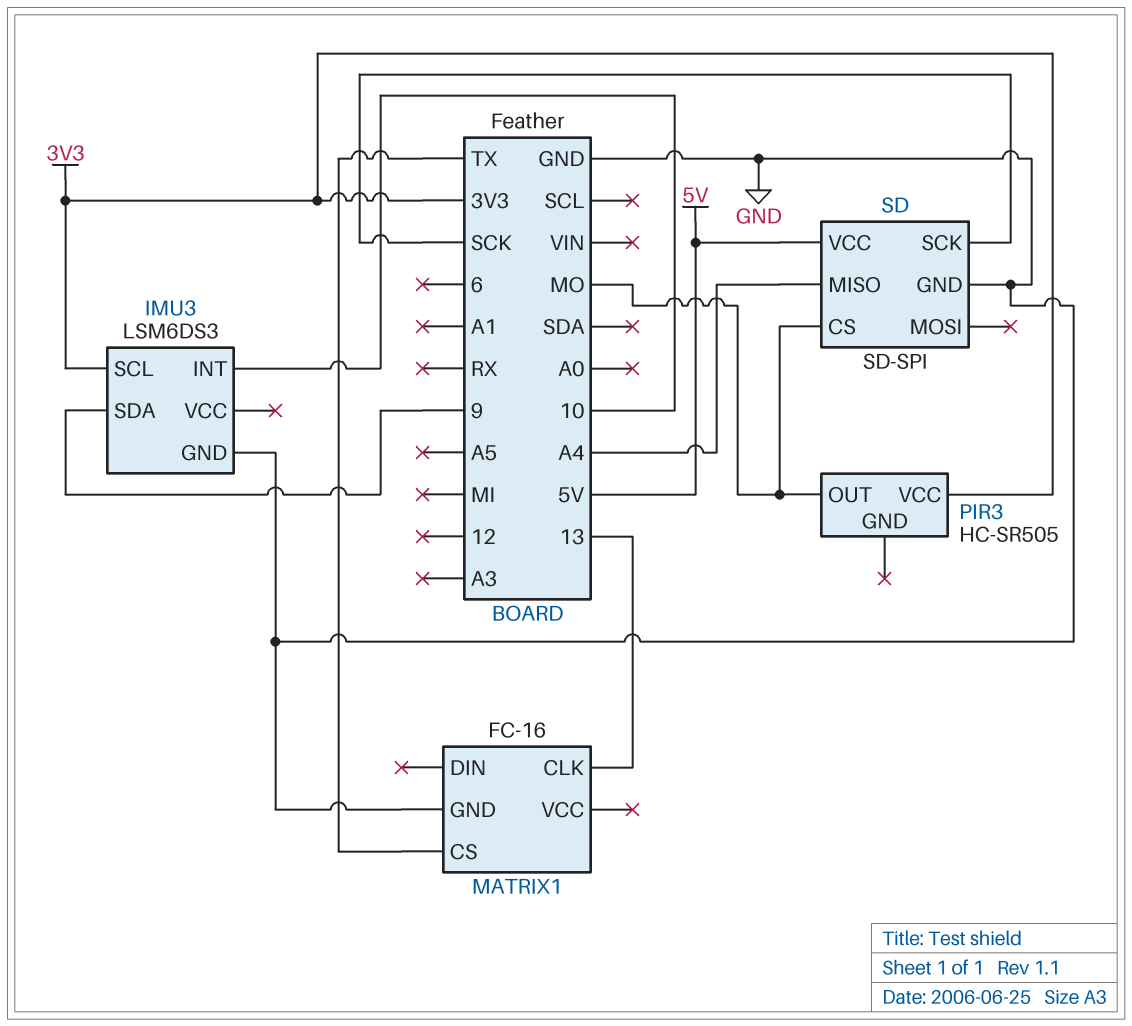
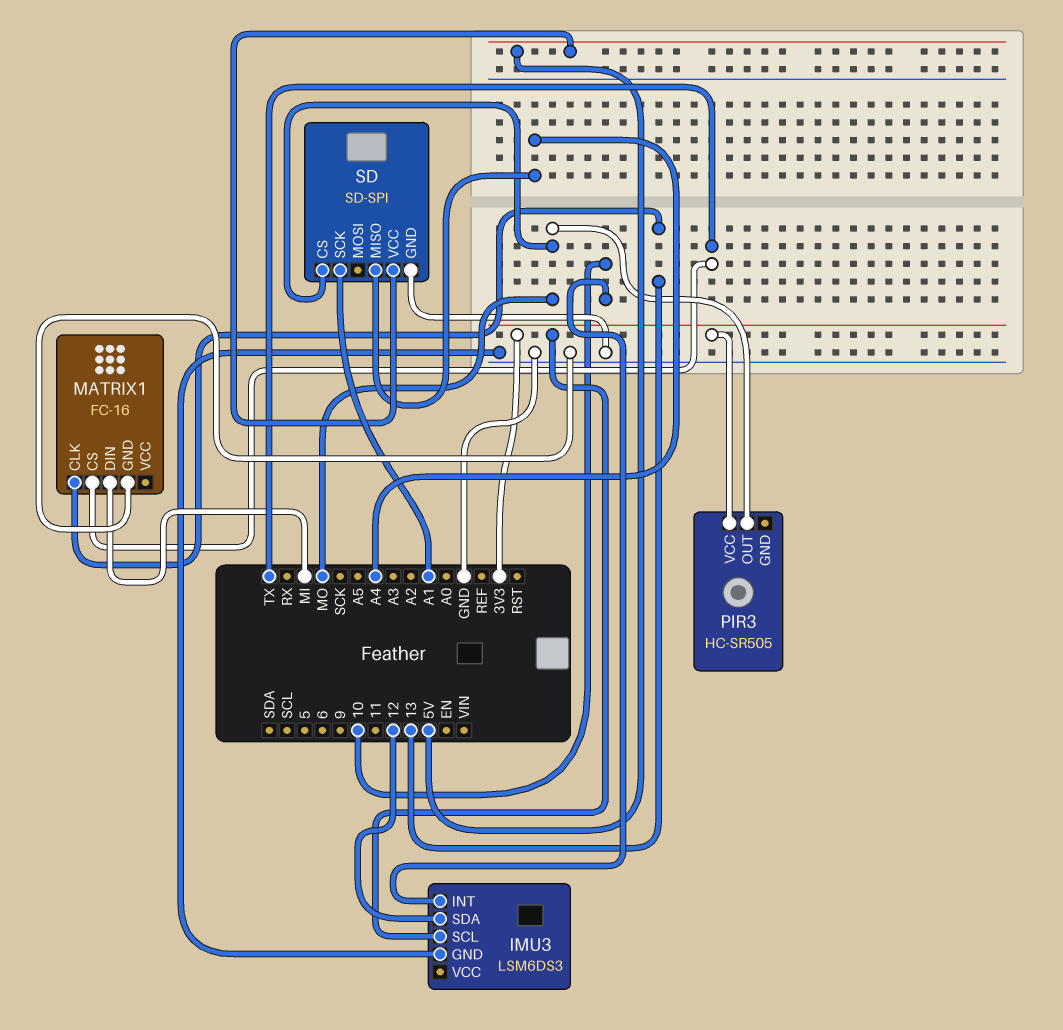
IMU3 pin SDA: 9 -> 12
MATRIX1 pin DIN: none -> MI
SD pin SCK: SCK -> A1

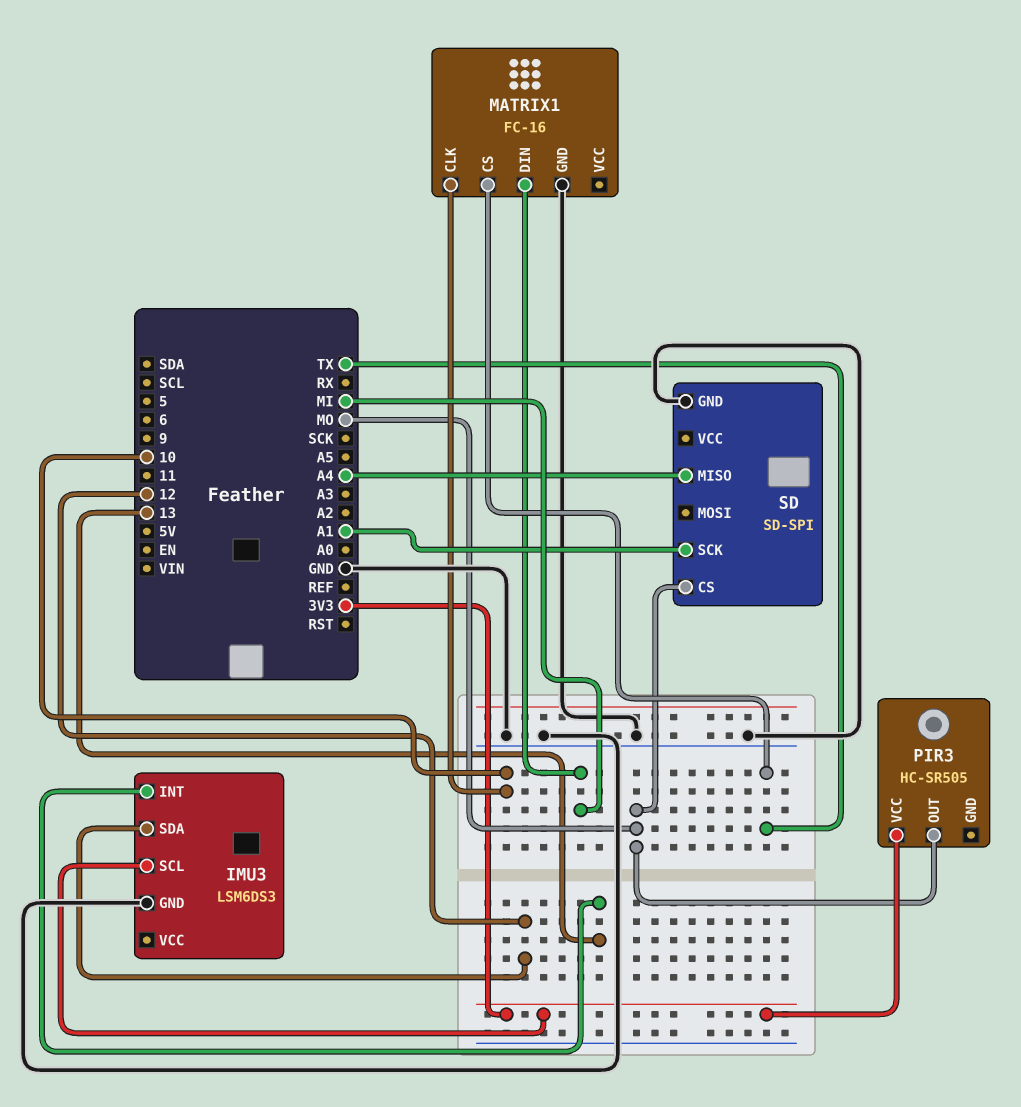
IMU3 pin INT: 10 -> 13
MATRIX1 pin CLK: 13 -> 10
SD pin VCC: 5V -> none

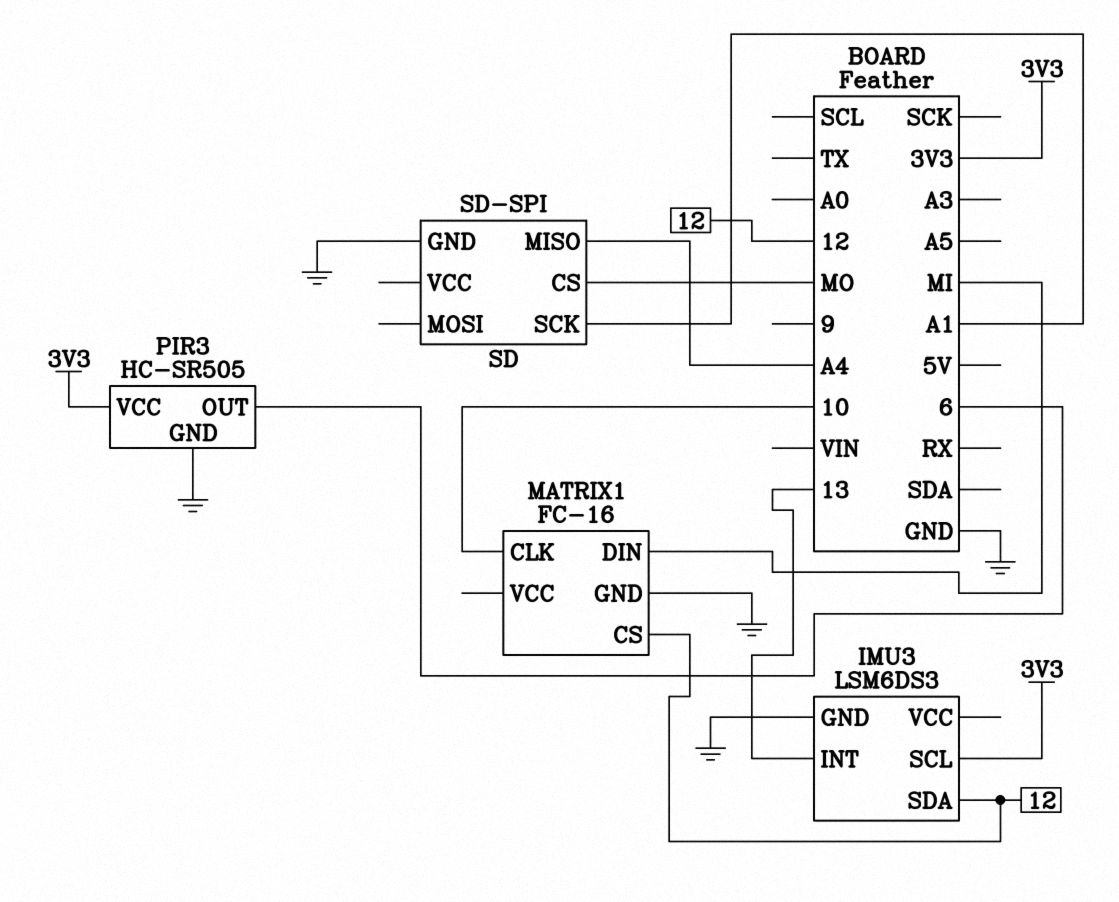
MATRIX1 pin CS: TX -> 12
PIR3 pin GND: none -> GND
PIR3 pin OUT: MO -> 6

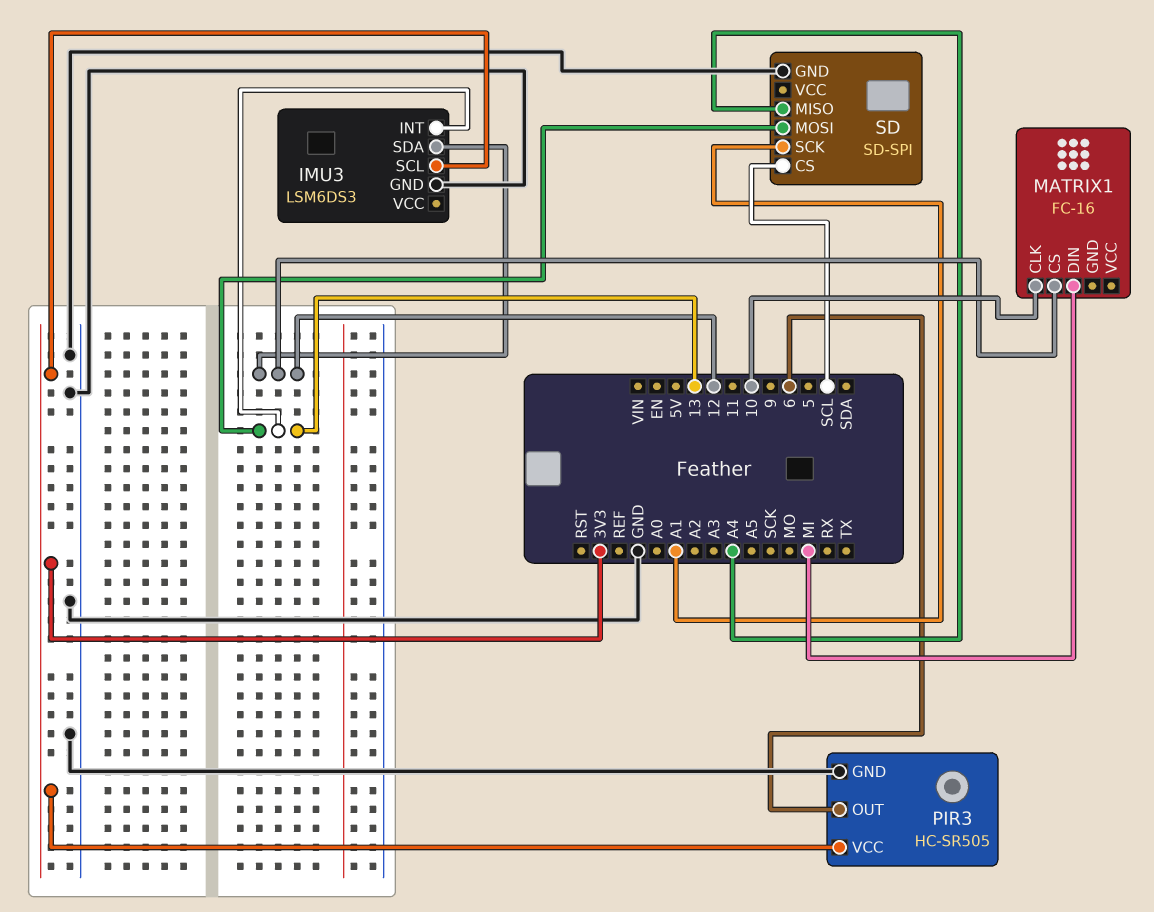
MATRIX1 pin GND: GND -> none
SD pin CS: MO -> SCL
SD pin MOSI: none -> 13

